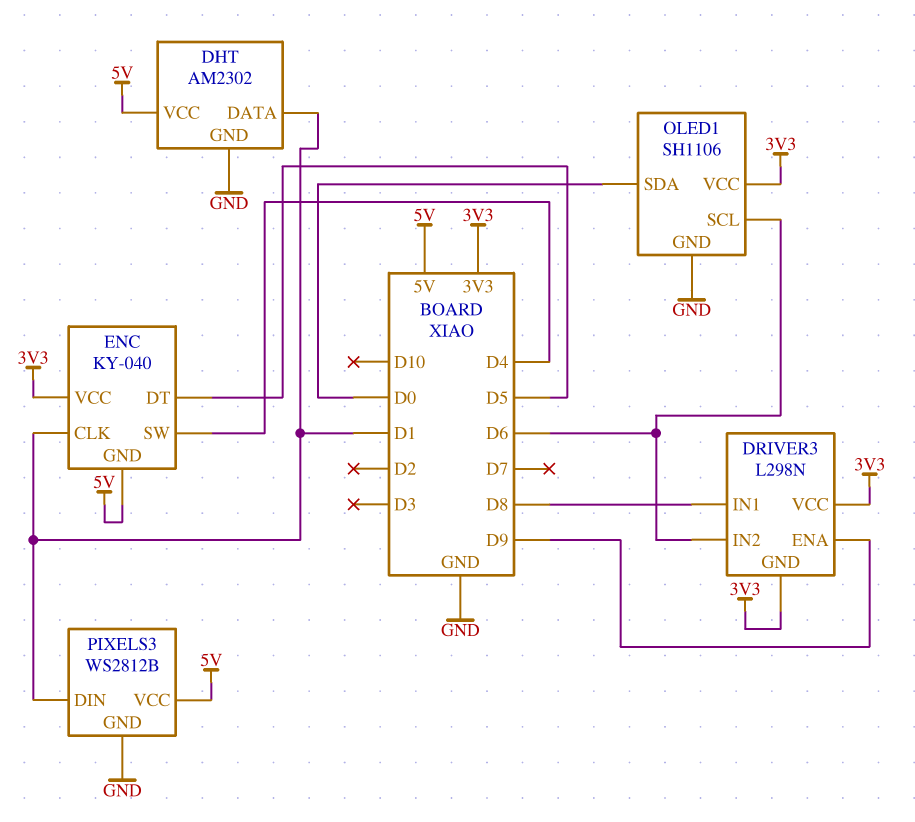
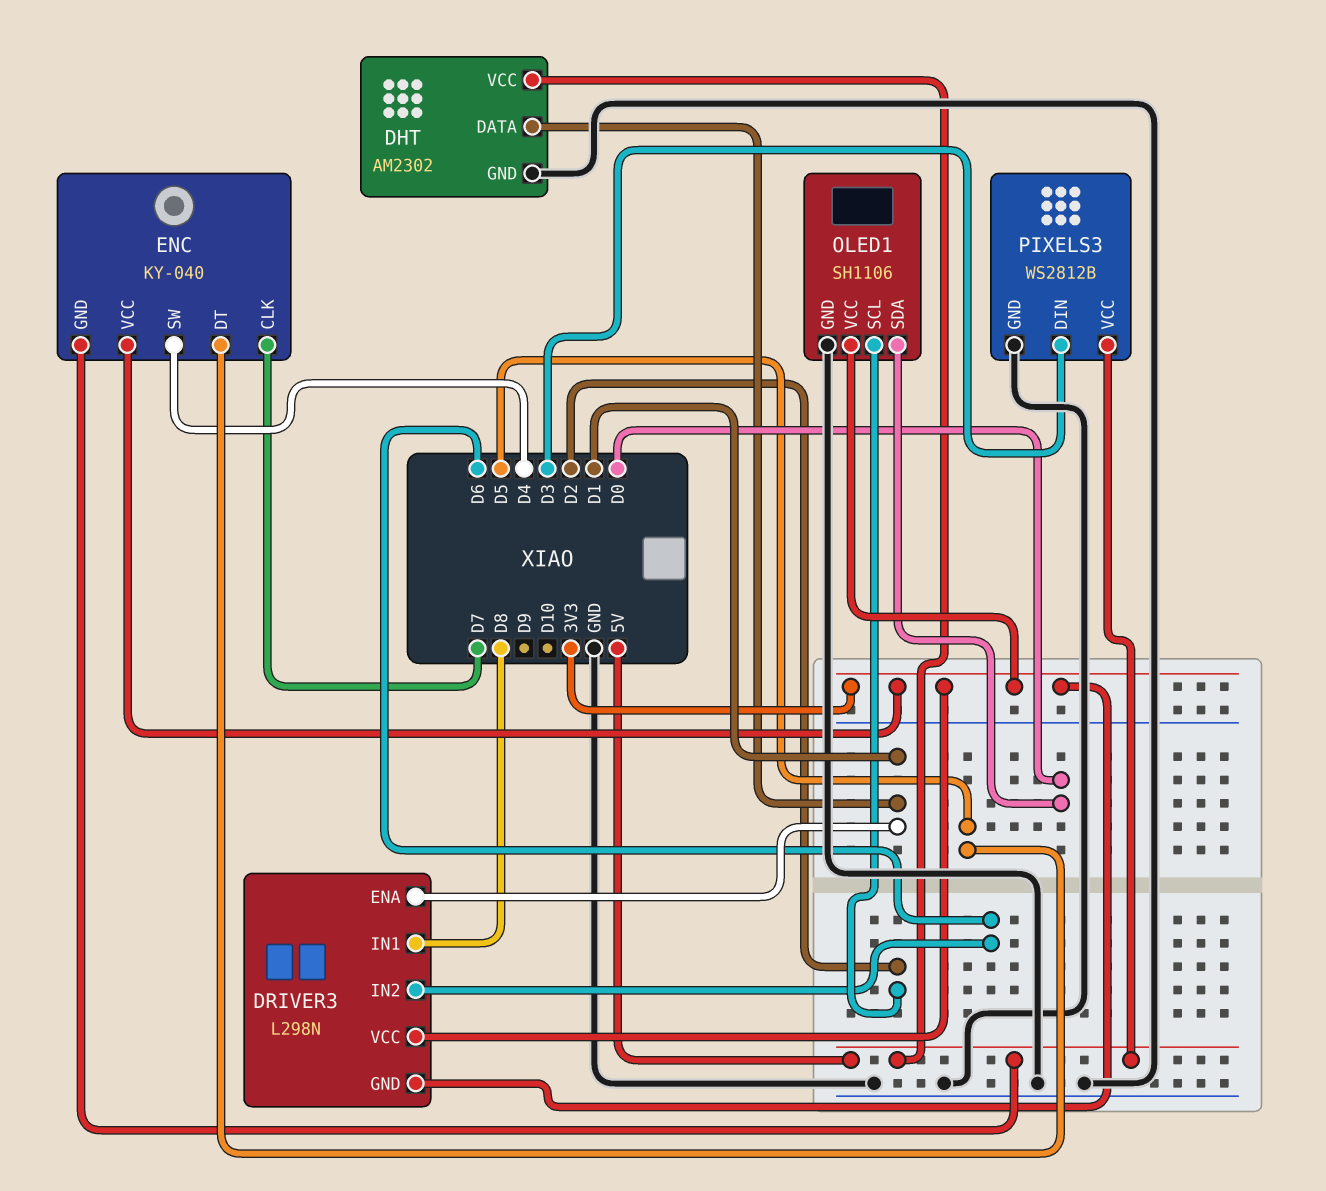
DRIVER3 pin ENA: D9 -> D1
ENC pin CLK: D1 -> D7
OLED1 pin SCL: D6 -> D2
PIXELS3 pin DIN: D1 -> D3

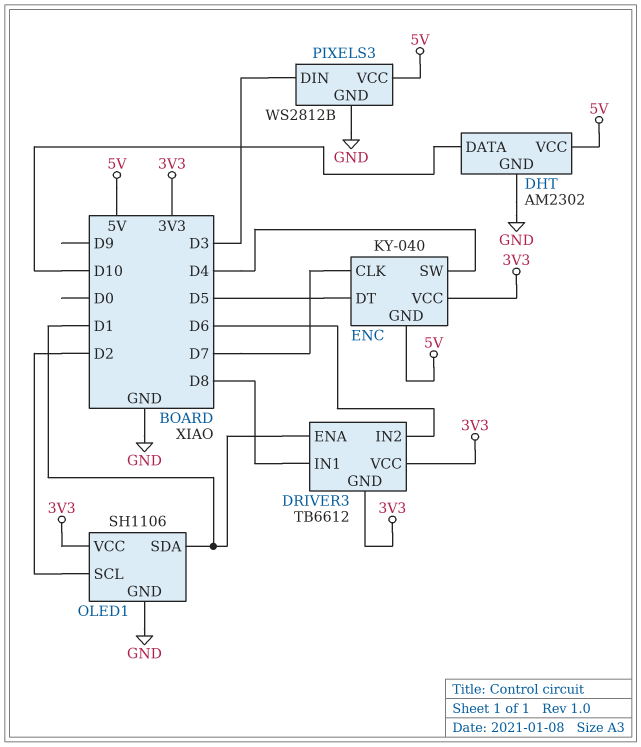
DHT pin DATA: D1 -> D10
DRIVER3: L298N -> TB6612
OLED1 pin SDA: D0 -> D1

